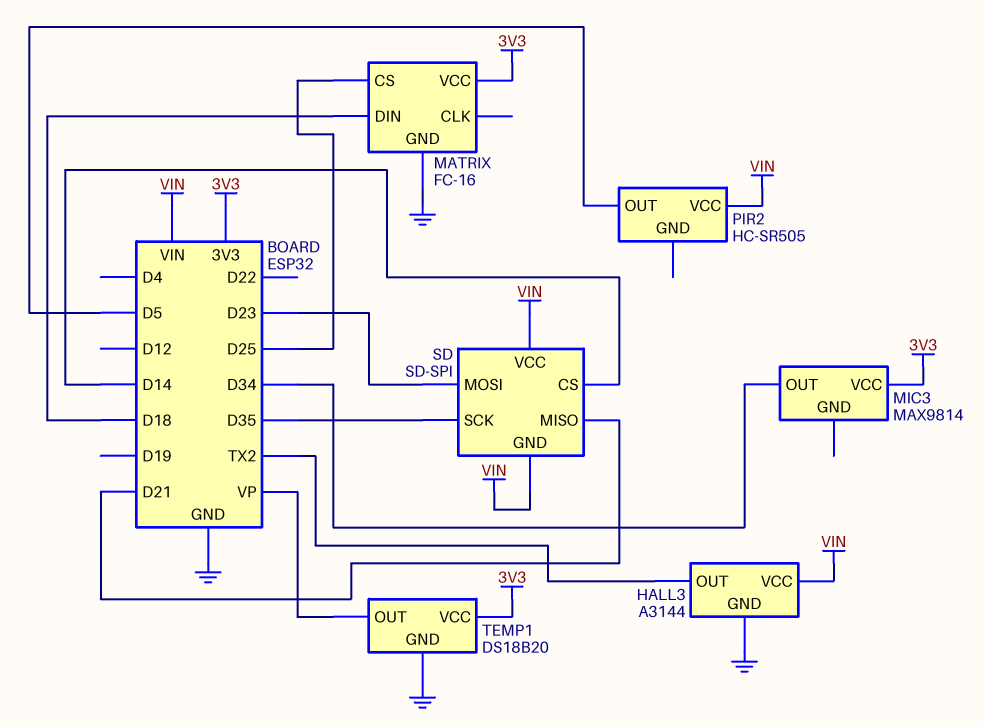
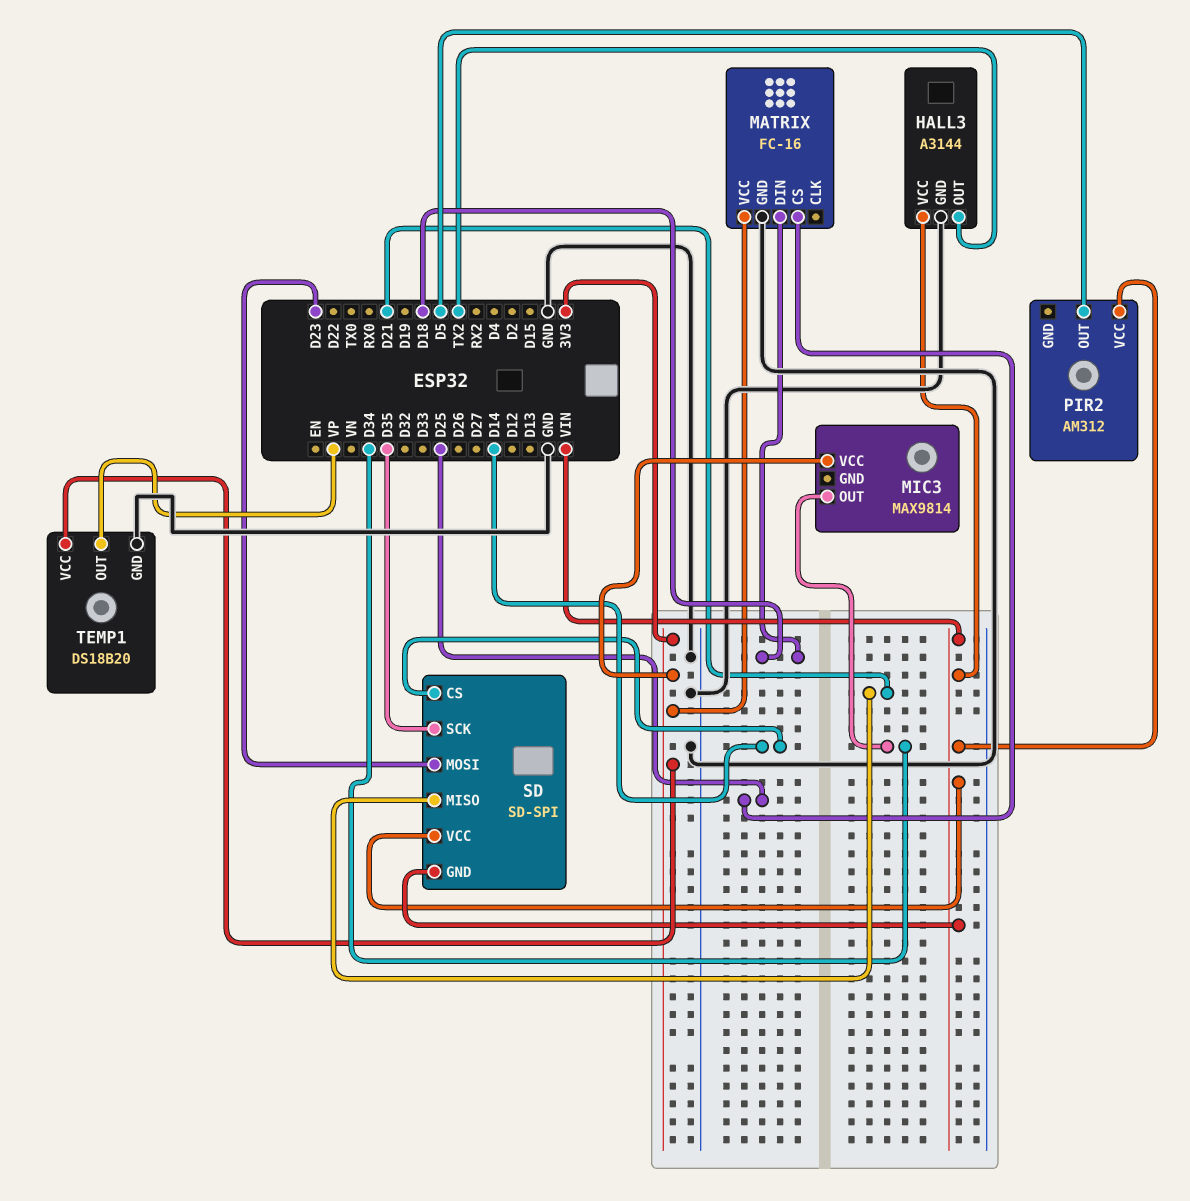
PIR2: HC-SR505 -> AM312

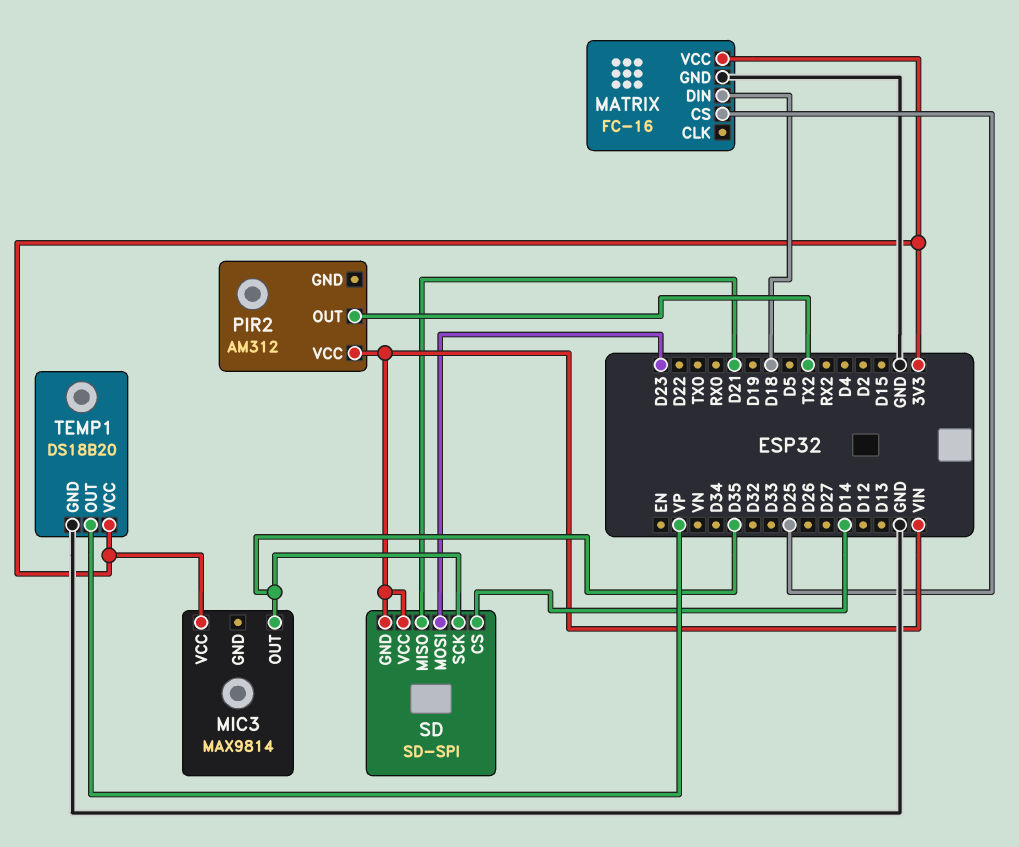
HALL3: A3144 -> none
HALL3 pin GND: GND -> none
HALL3 pin OUT: TX2 -> none
HALL3 pin VCC: VIN -> none
MIC3 pin OUT: D34 -> D35
PIR2 pin OUT: D5 -> TX2

